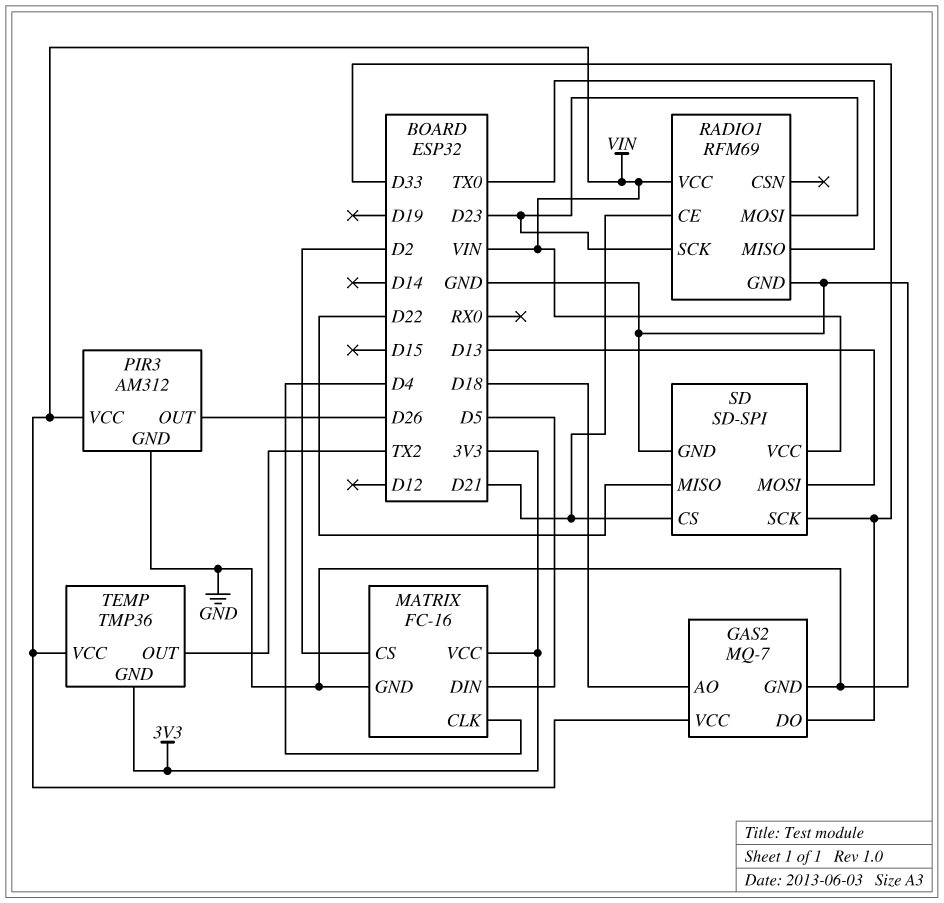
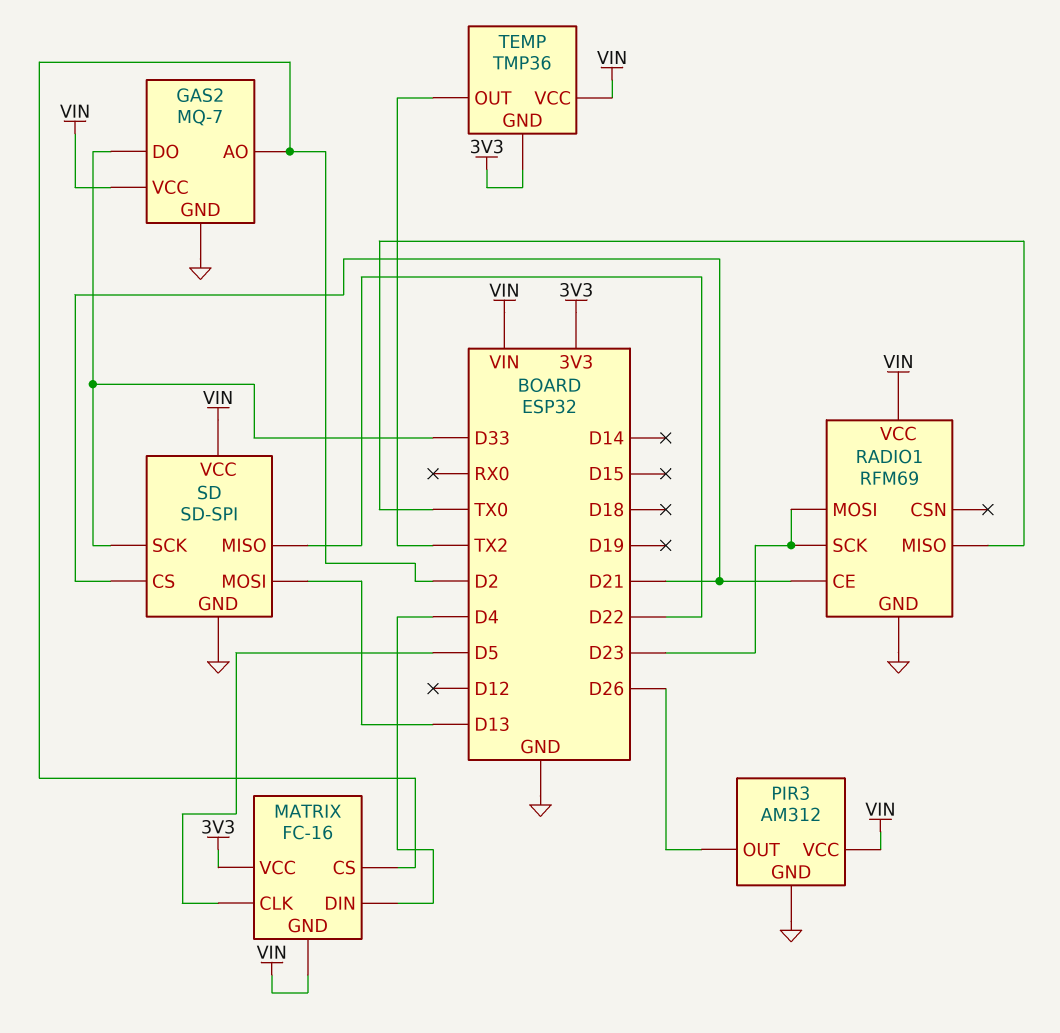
GAS2 pin AO: D18 -> D2
MATRIX pin CLK: D4 -> D5
MATRIX pin DIN: D5 -> D4
MATRIX pin GND: GND -> VIN

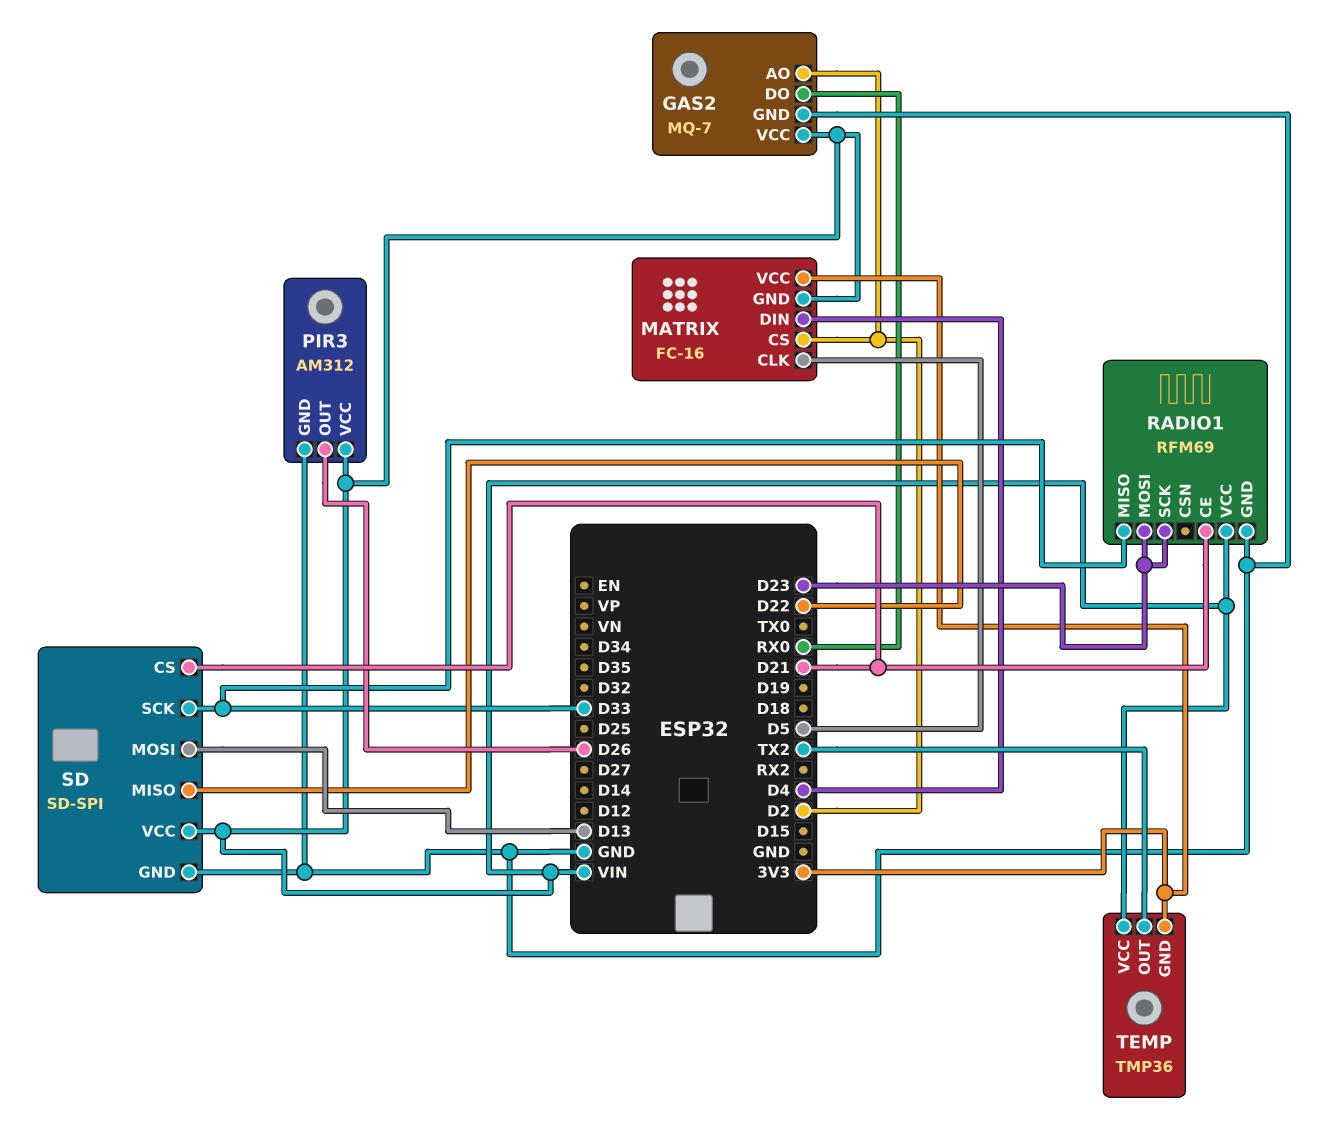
GAS2 pin DO: D33 -> RX0
RADIO1 pin MISO: TX0 -> D33

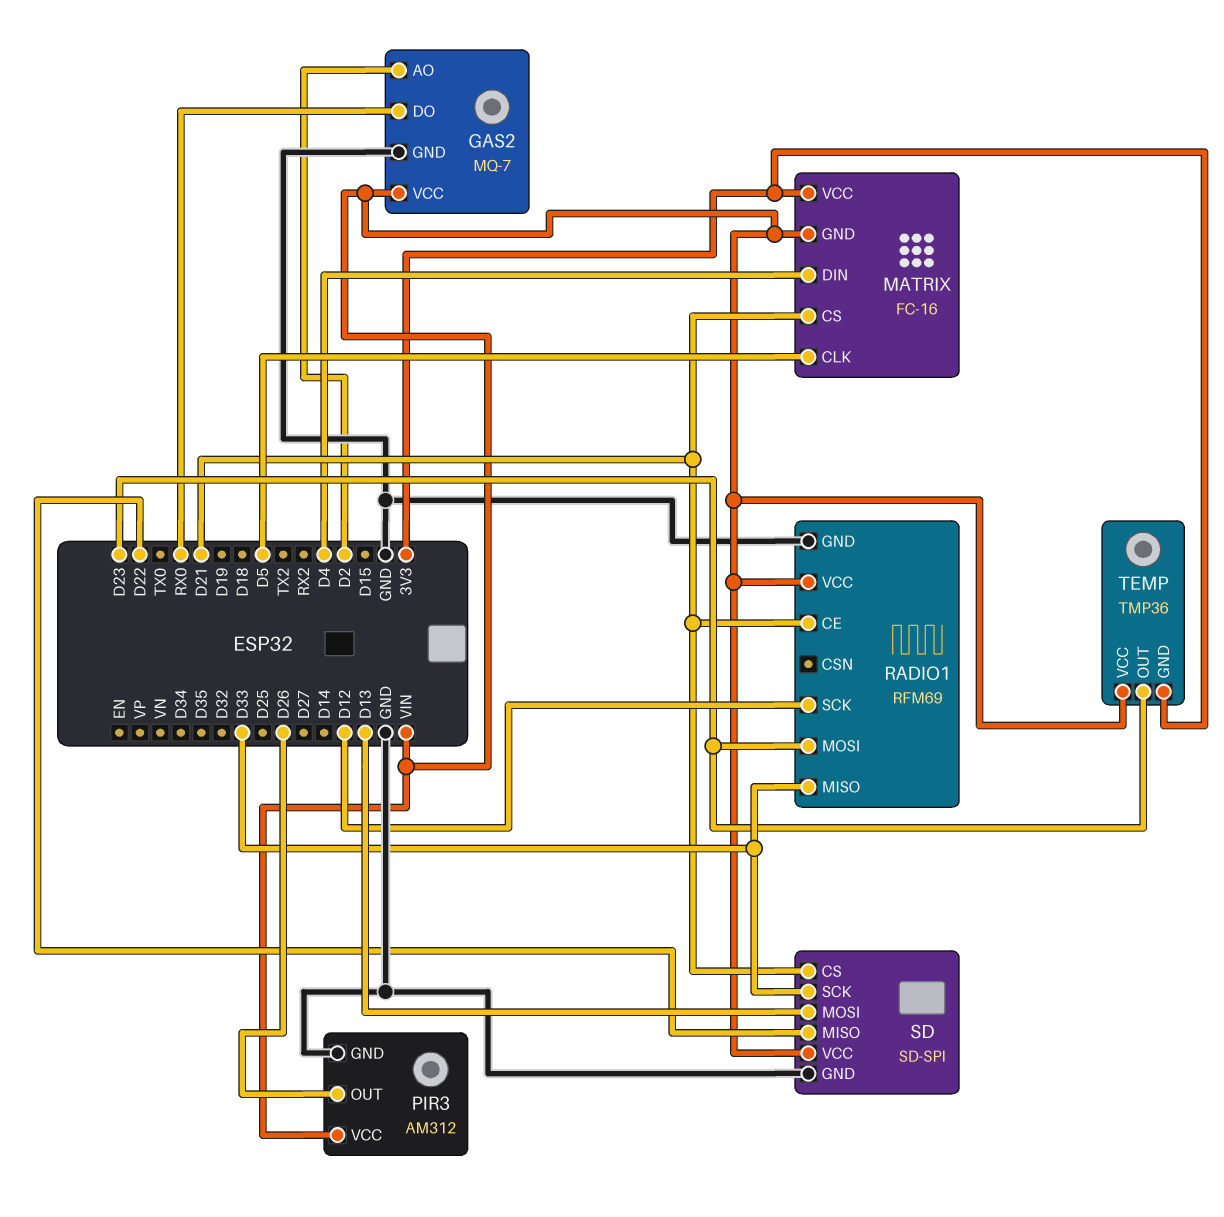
MATRIX pin CS: D2 -> D21
RADIO1 pin SCK: D23 -> D12
TEMP pin OUT: TX2 -> D23

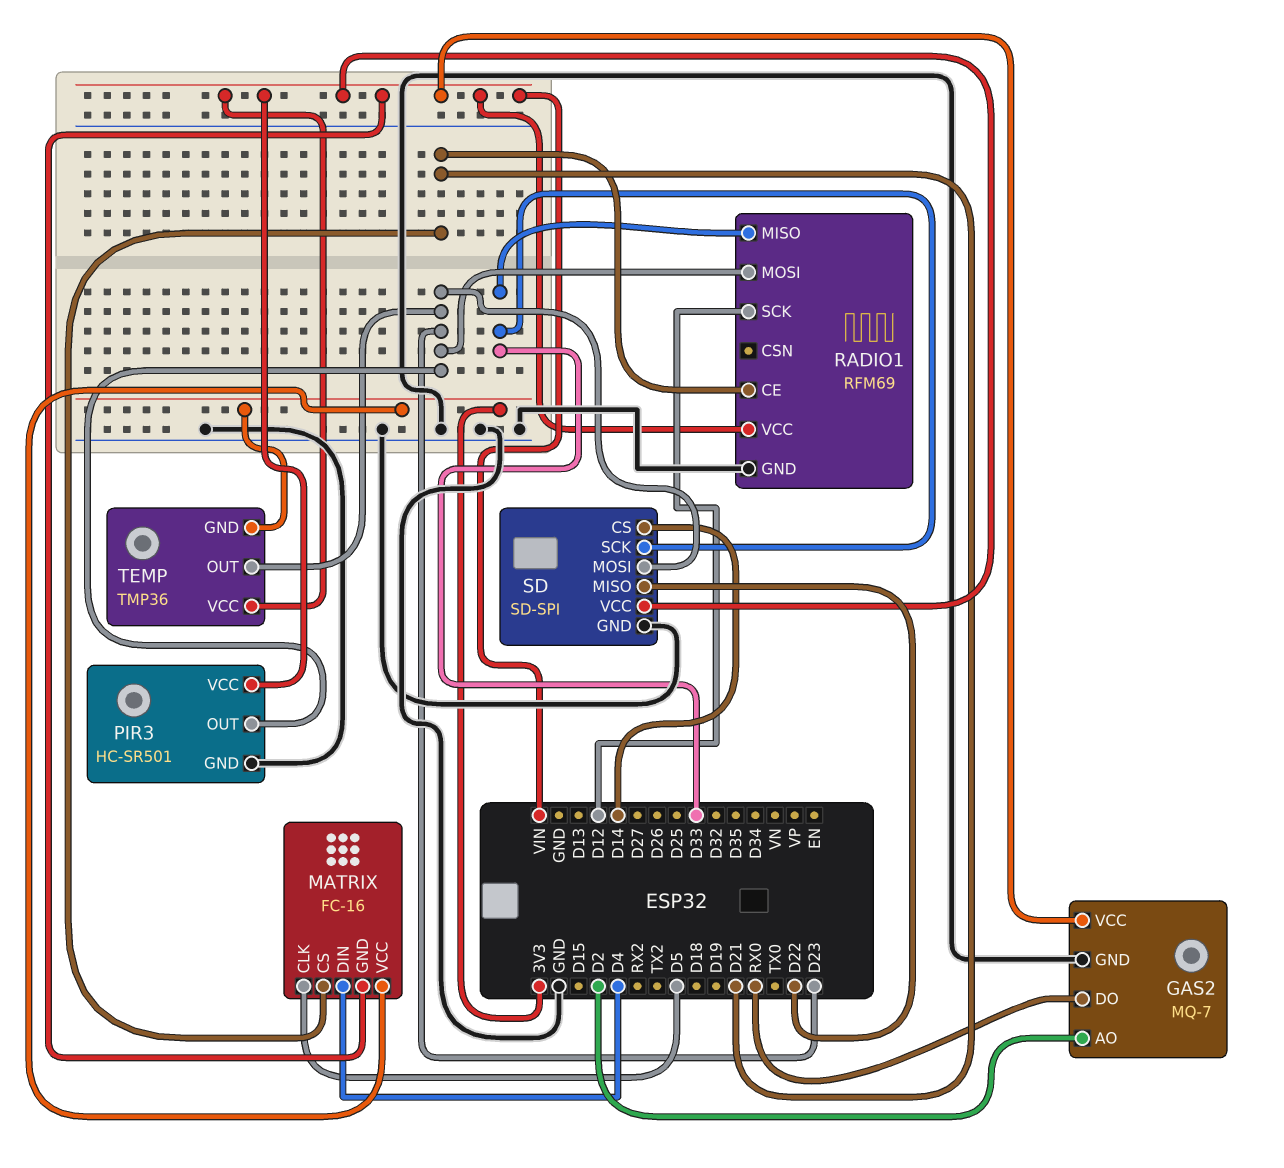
PIR3: AM312 -> HC-SR501
PIR3 pin OUT: D26 -> D23
SD pin CS: D21 -> D14
SD pin MOSI: D13 -> D23

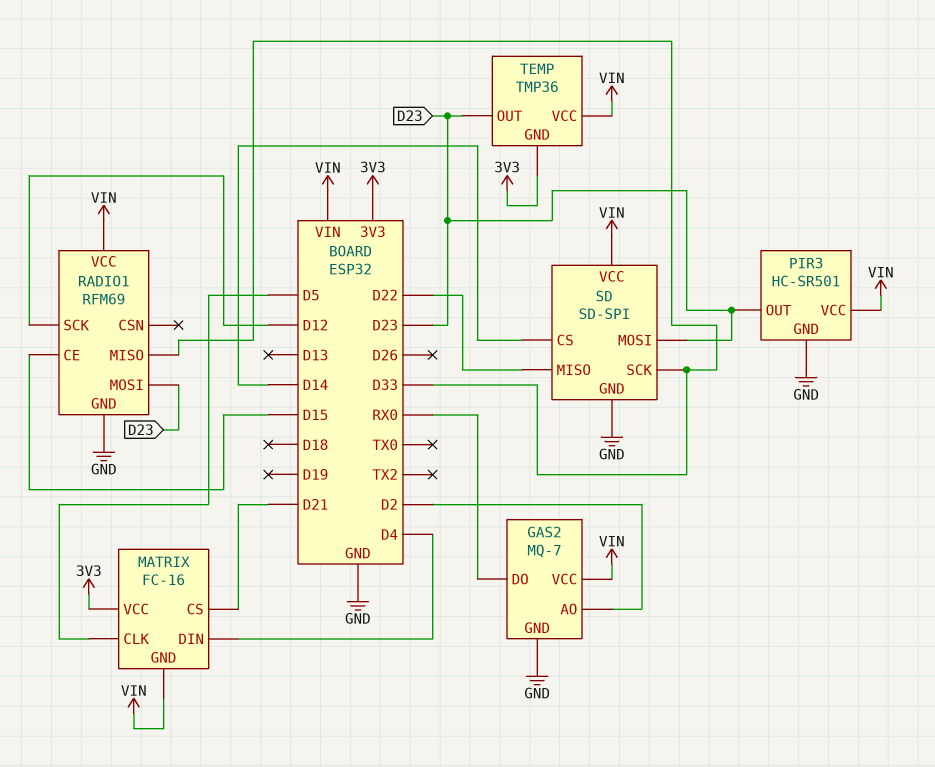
RADIO1 pin CE: D21 -> D15

